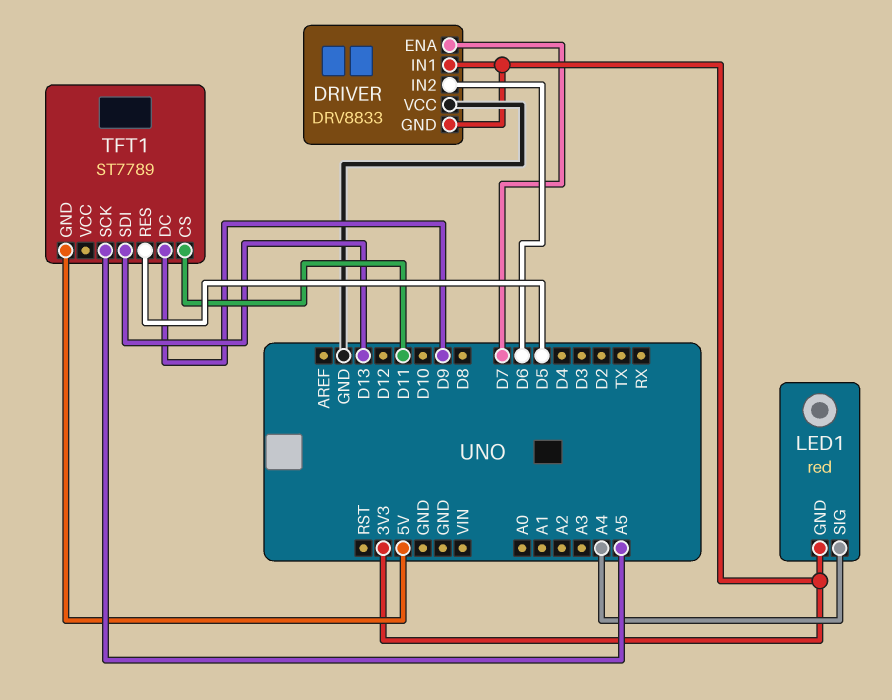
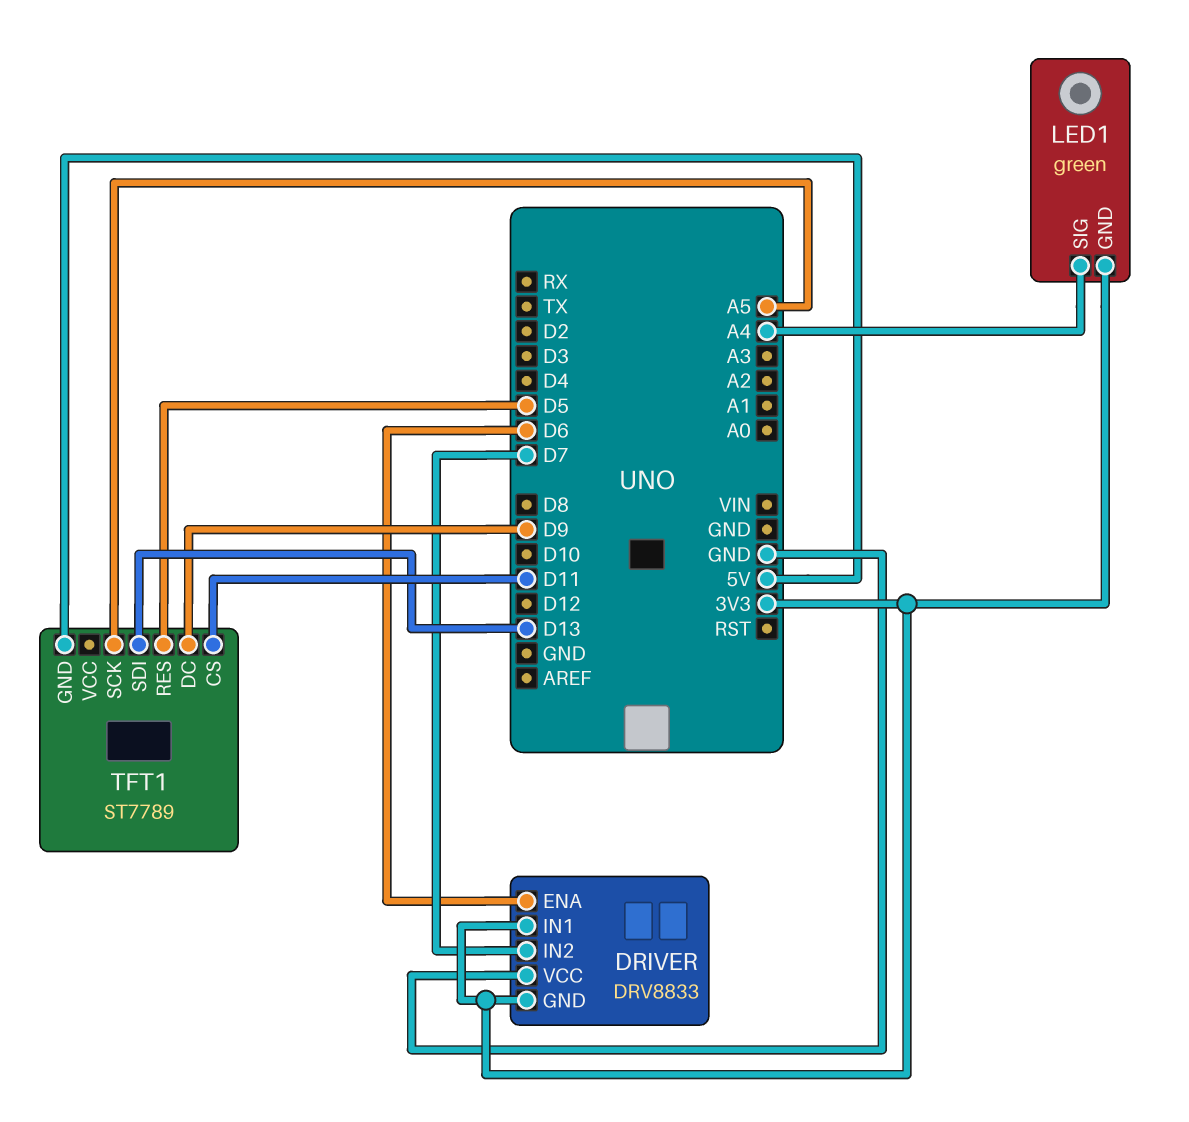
DRIVER pin ENA: D7 -> D6
DRIVER pin IN2: D6 -> D7
LED1: red -> green

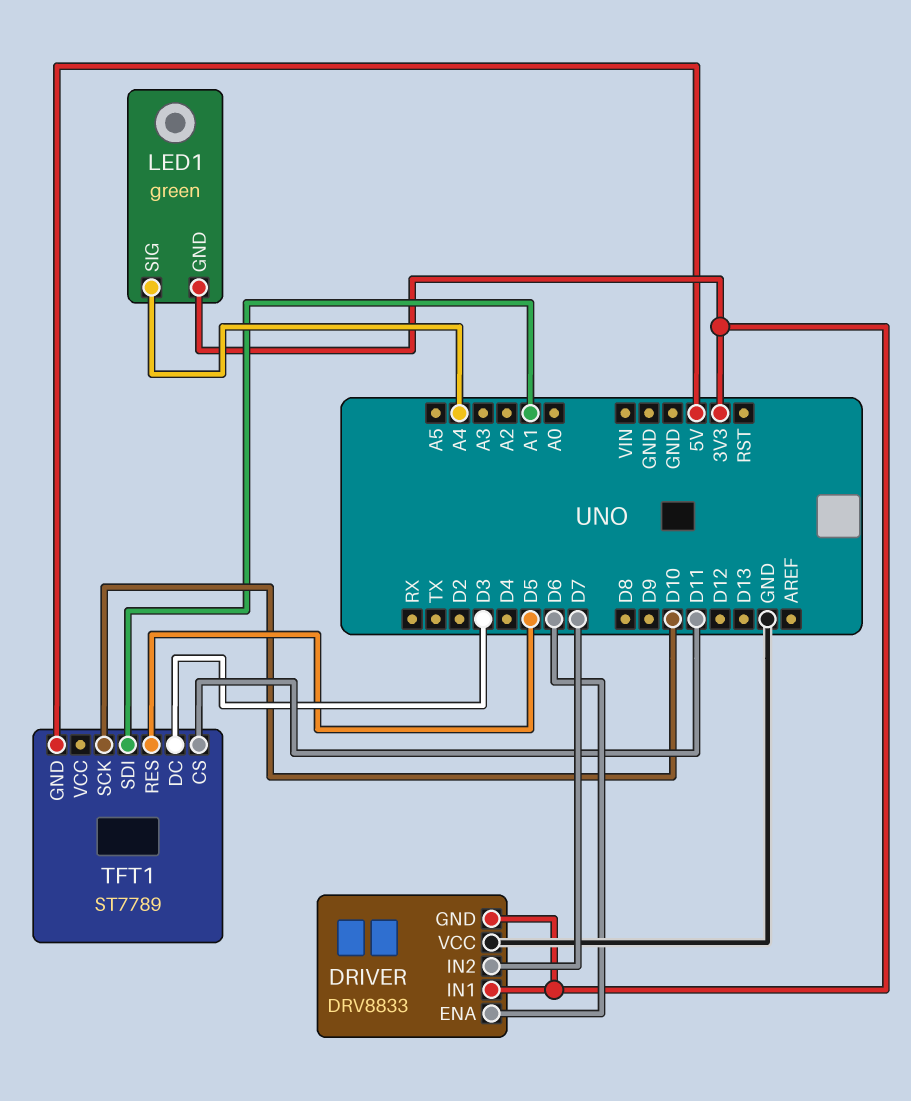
TFT1 pin DC: D9 -> D3
TFT1 pin SCK: A5 -> D10
TFT1 pin SDI: D13 -> A1

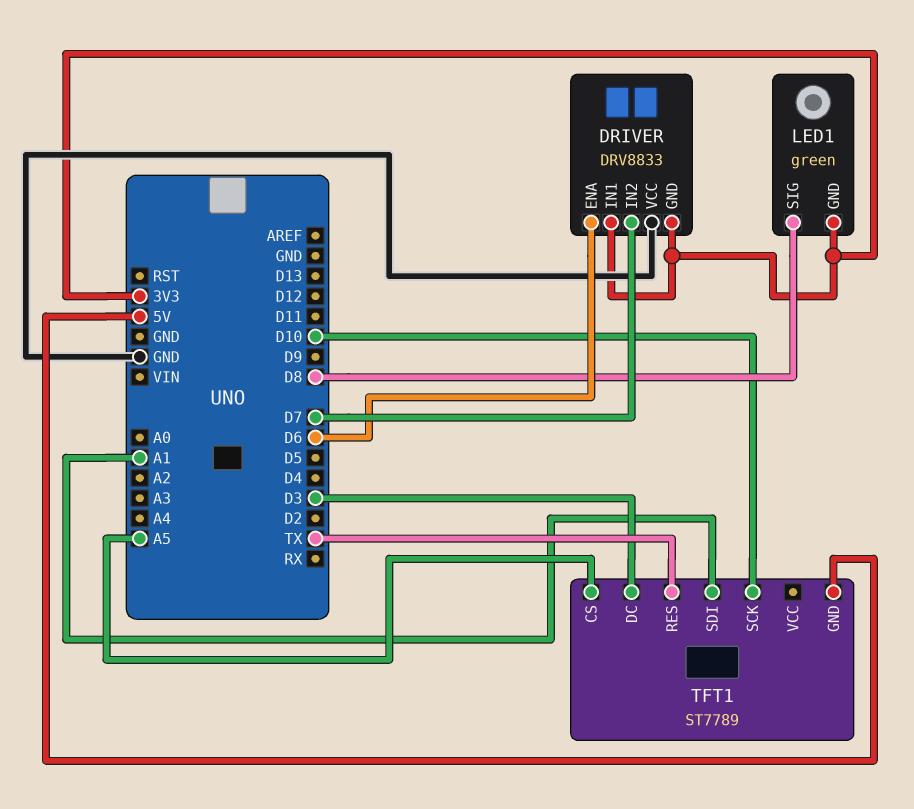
LED1 pin SIG: A4 -> D8
TFT1 pin CS: D11 -> A5
TFT1 pin RES: D5 -> TX

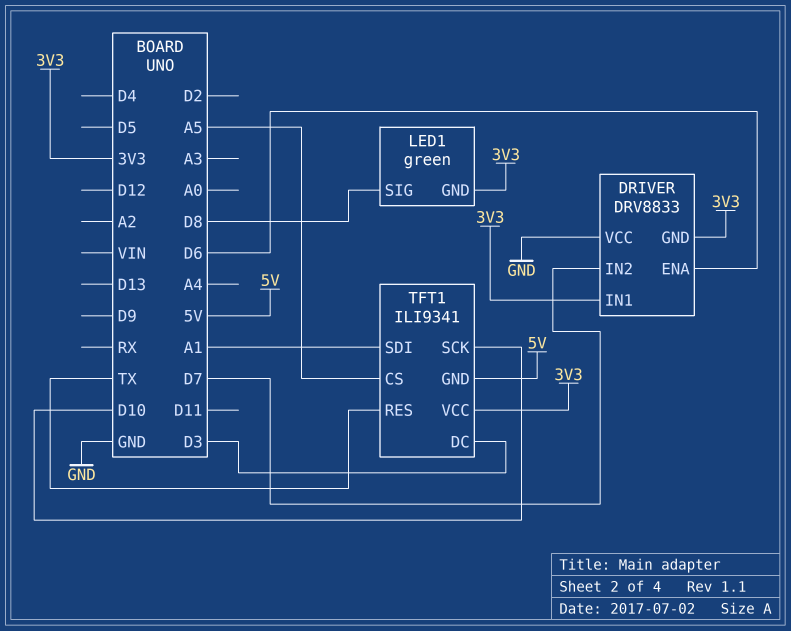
TFT1: ST7789 -> ILI9341
TFT1 pin VCC: none -> 3V3

